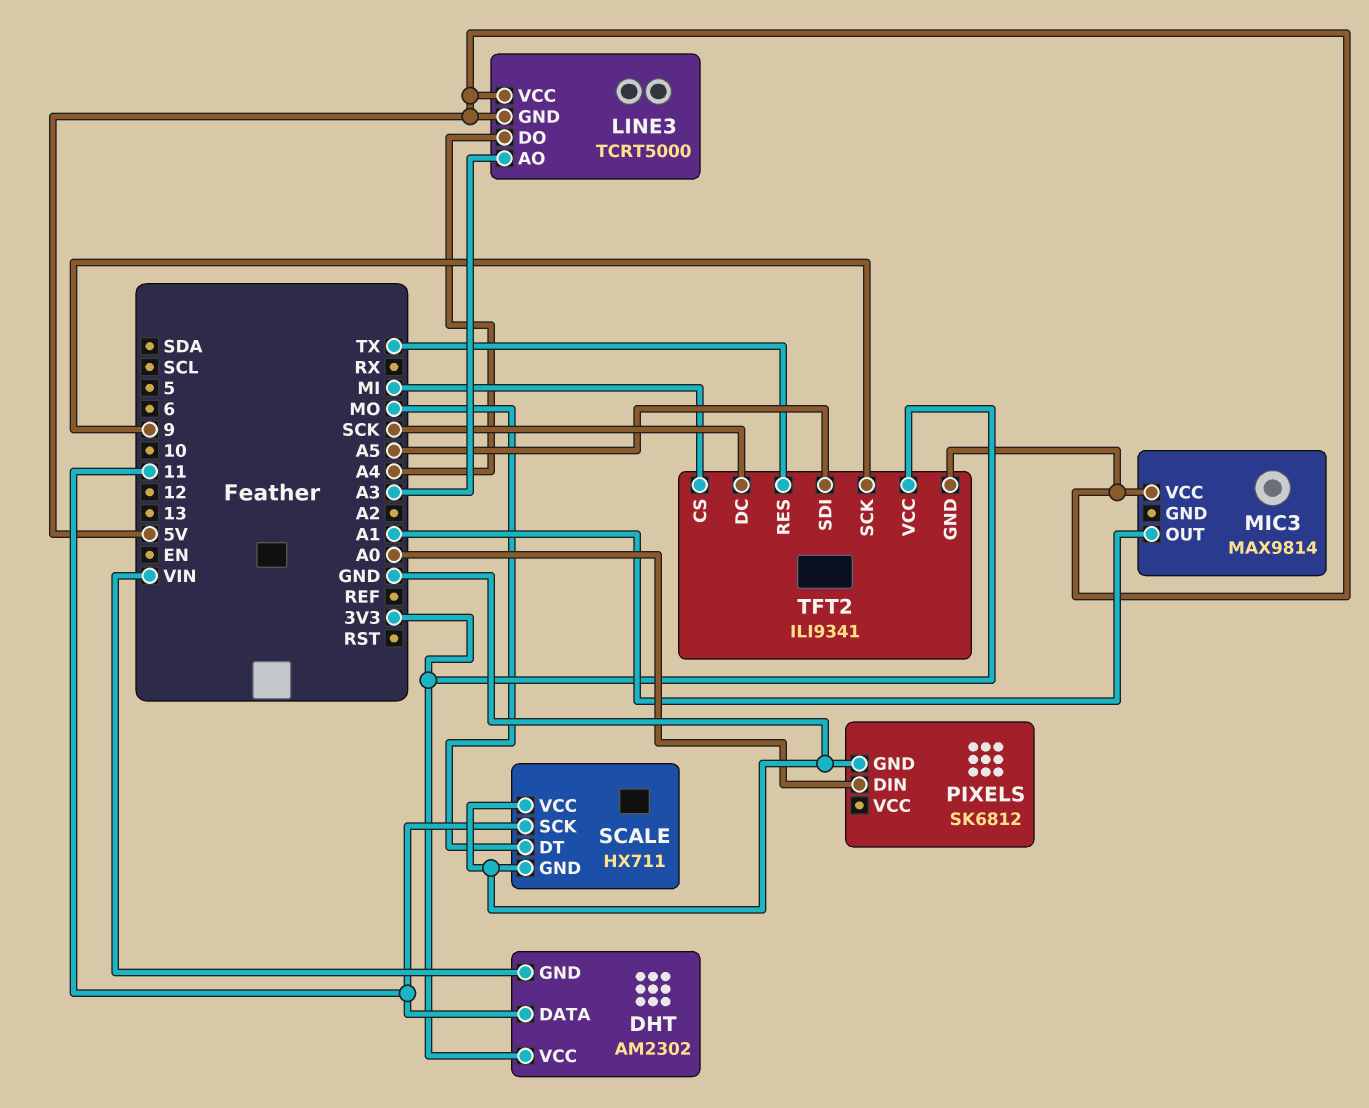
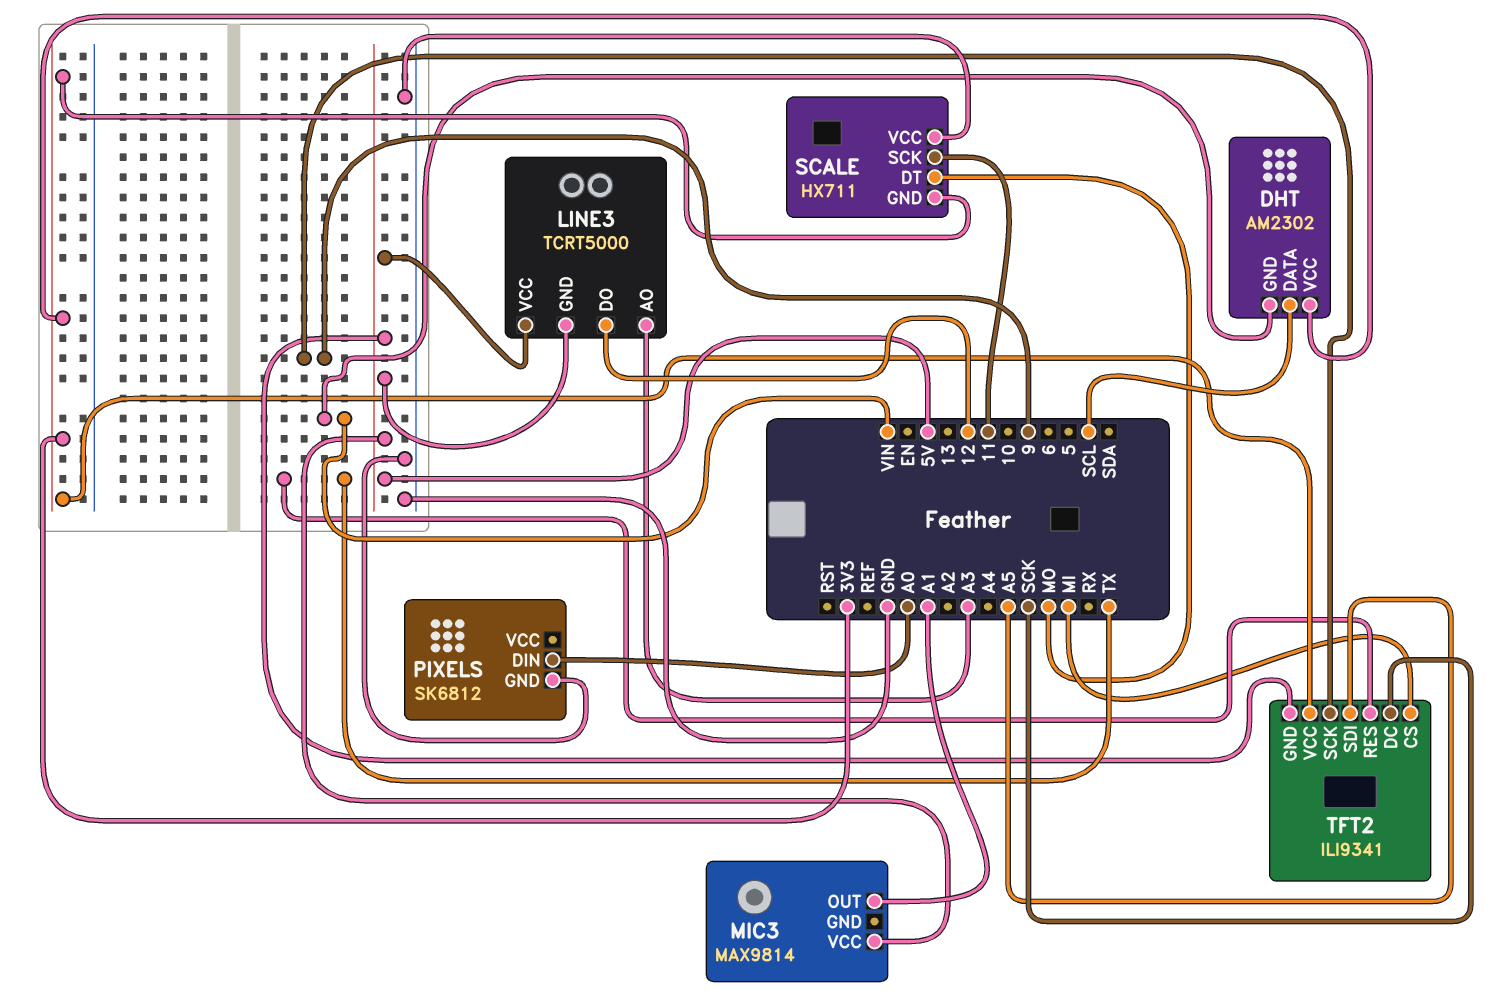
DHT pin DATA: 11 -> SCL
LINE3 pin DO: A4 -> 12
SCALE pin GND: GND -> 3V3

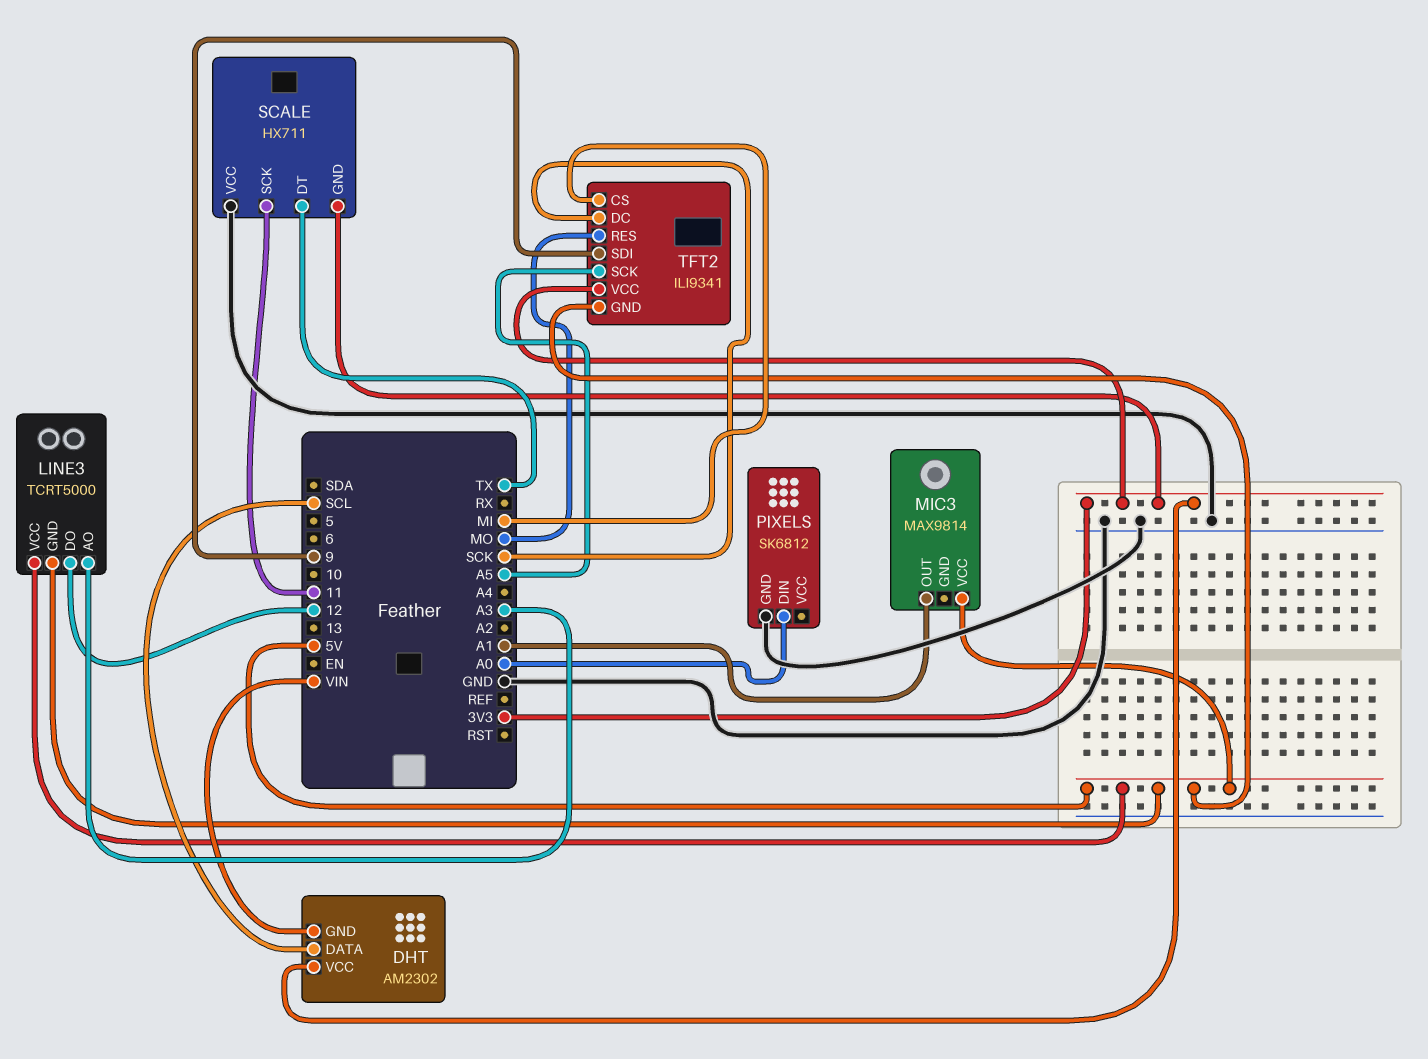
SCALE pin DT: MO -> TX
TFT2 pin RES: TX -> MO
TFT2 pin SCK: 9 -> A5
TFT2 pin SDI: A5 -> 9

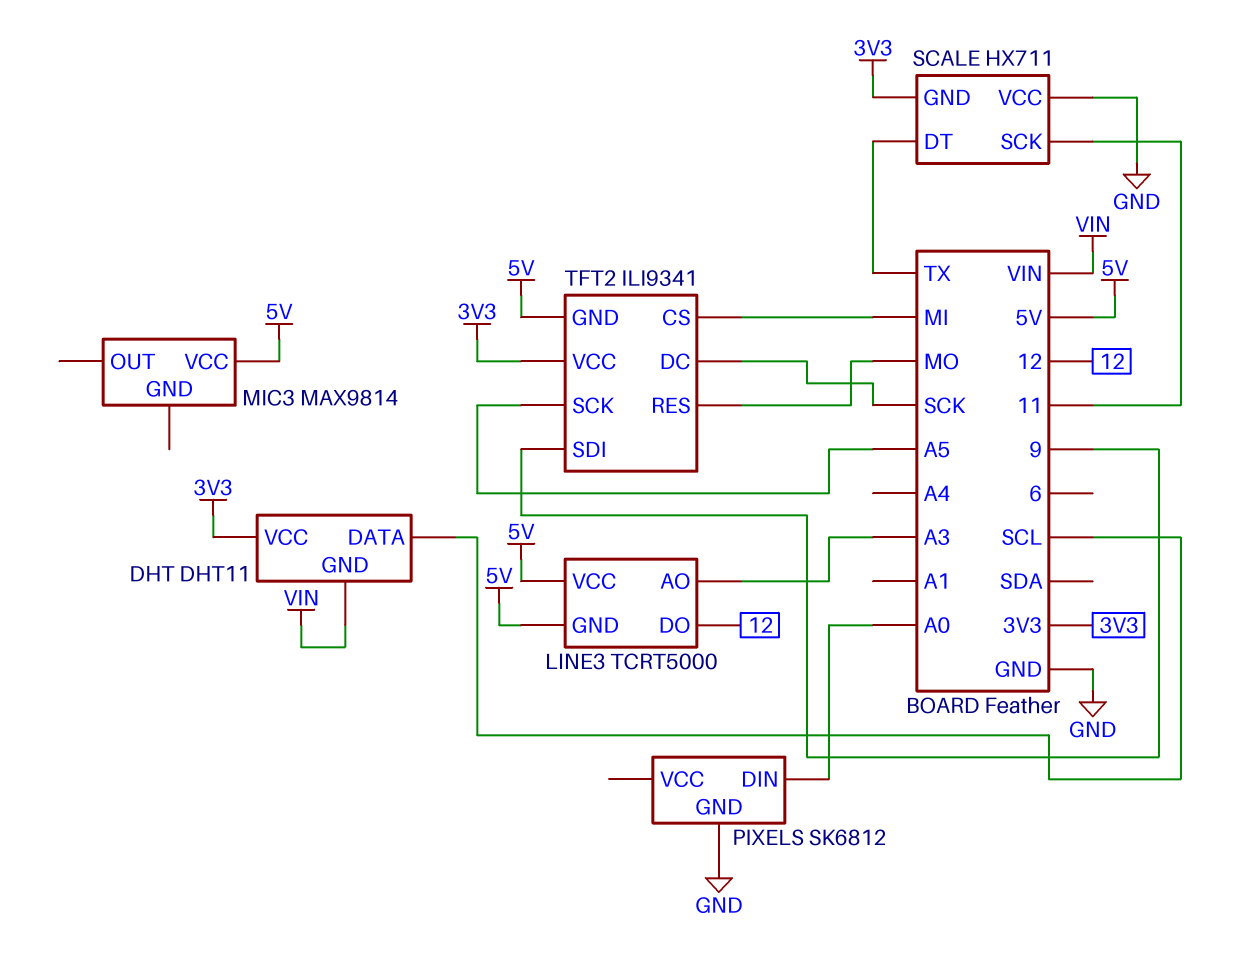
DHT: AM2302 -> DHT11
MIC3 pin OUT: A1 -> none

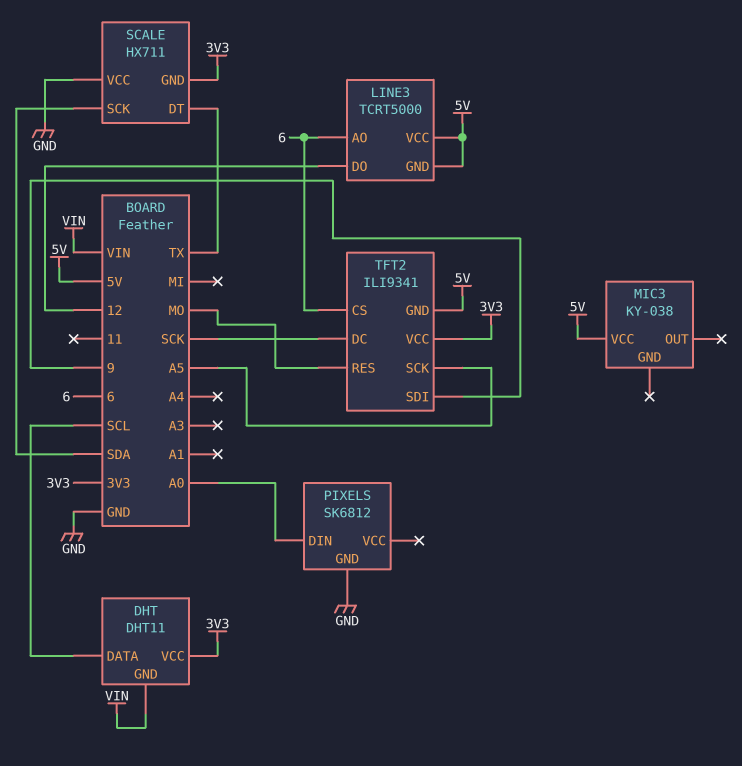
LINE3 pin AO: A3 -> 6
MIC3: MAX9814 -> KY-038
SCALE pin SCK: 11 -> SDA
TFT2 pin CS: MI -> 6

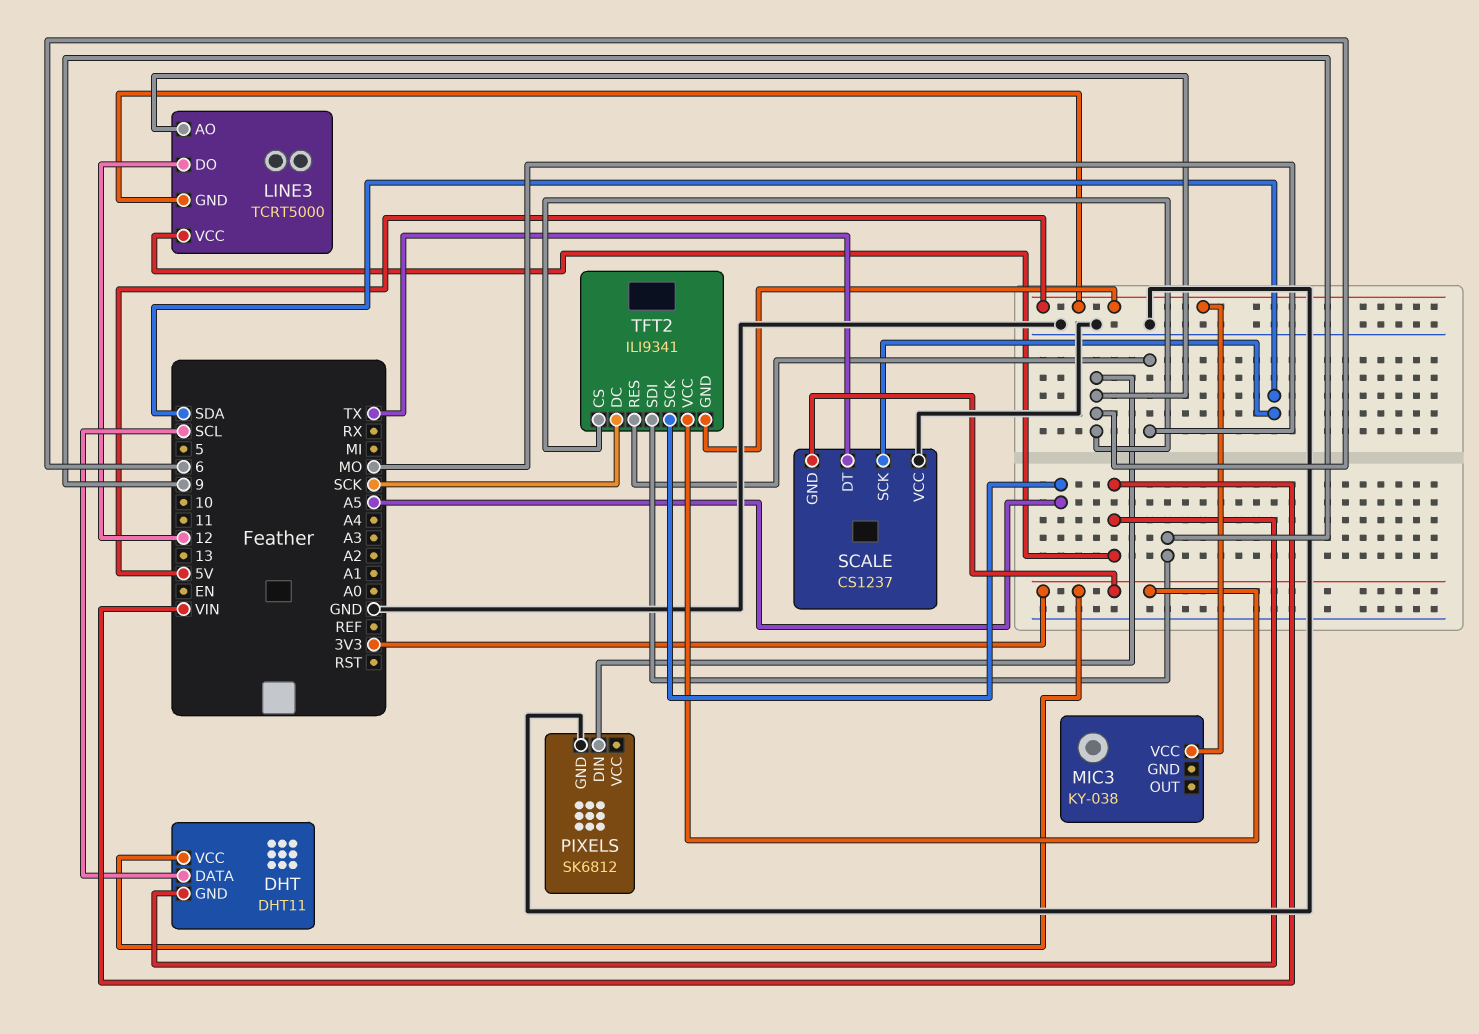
LINE3 pin VCC: 5V -> VIN
PIXELS pin DIN: A0 -> 6
SCALE: HX711 -> CS1237

